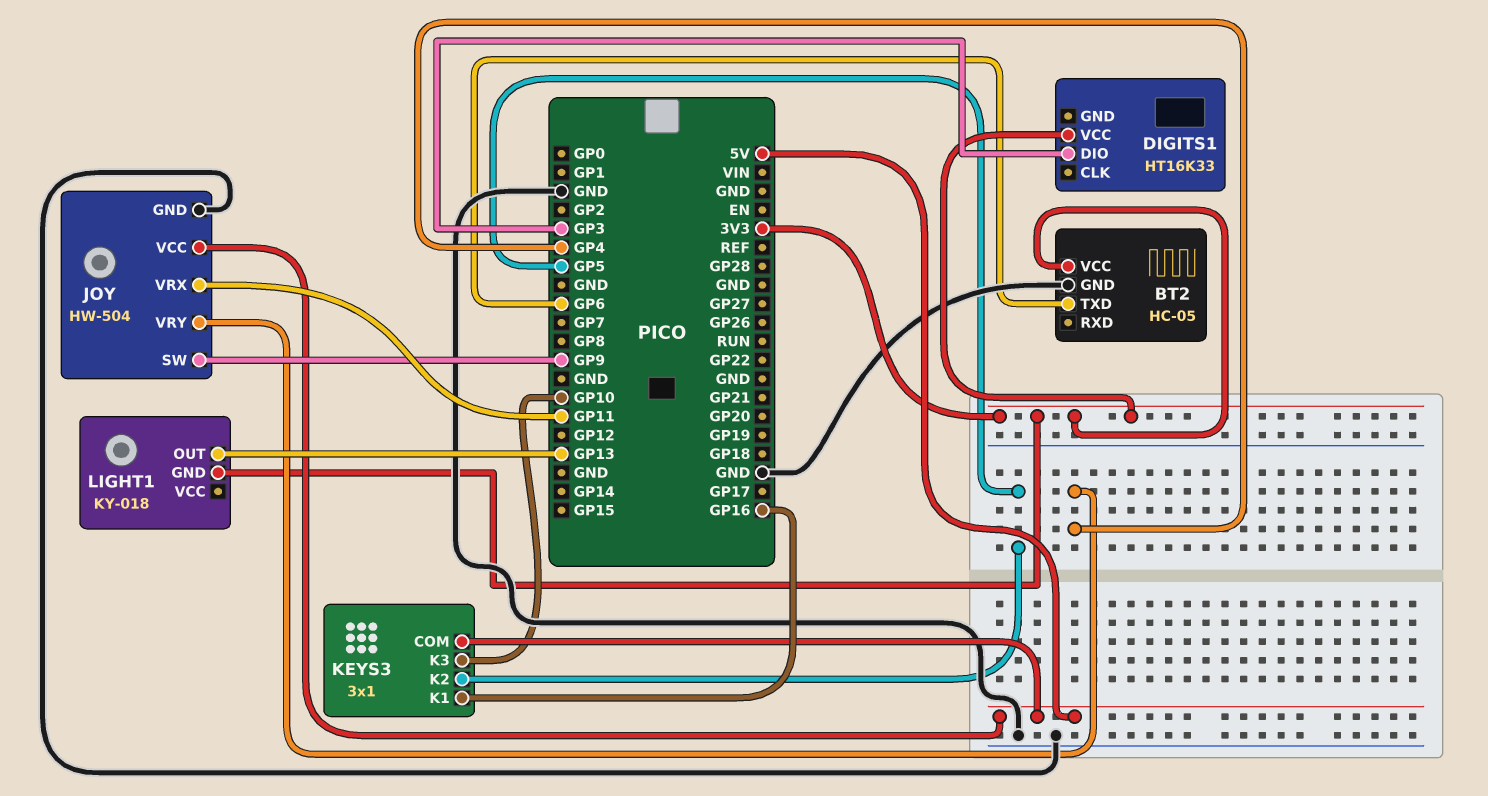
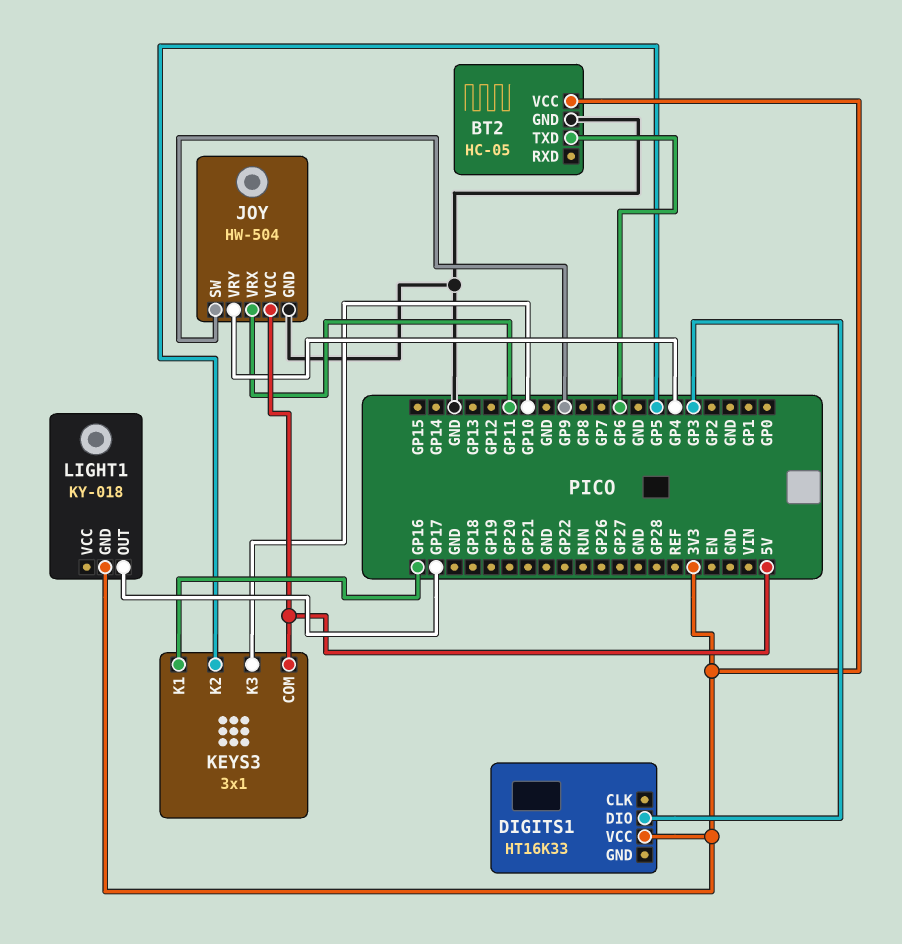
LIGHT1 pin OUT: GP13 -> GP17

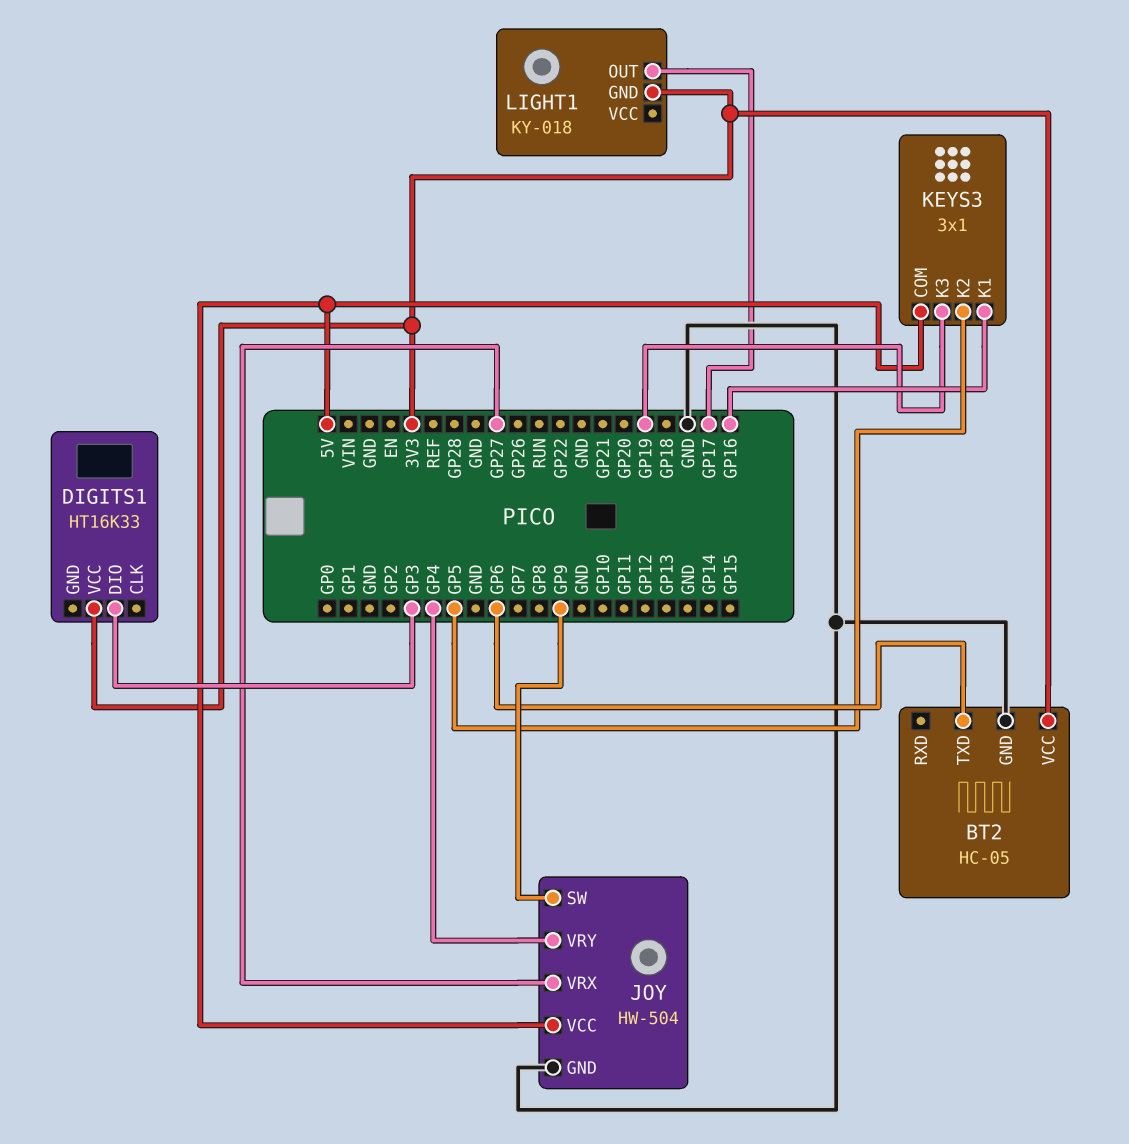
JOY pin VRX: GP11 -> GP27
KEYS3 pin K3: GP10 -> GP19

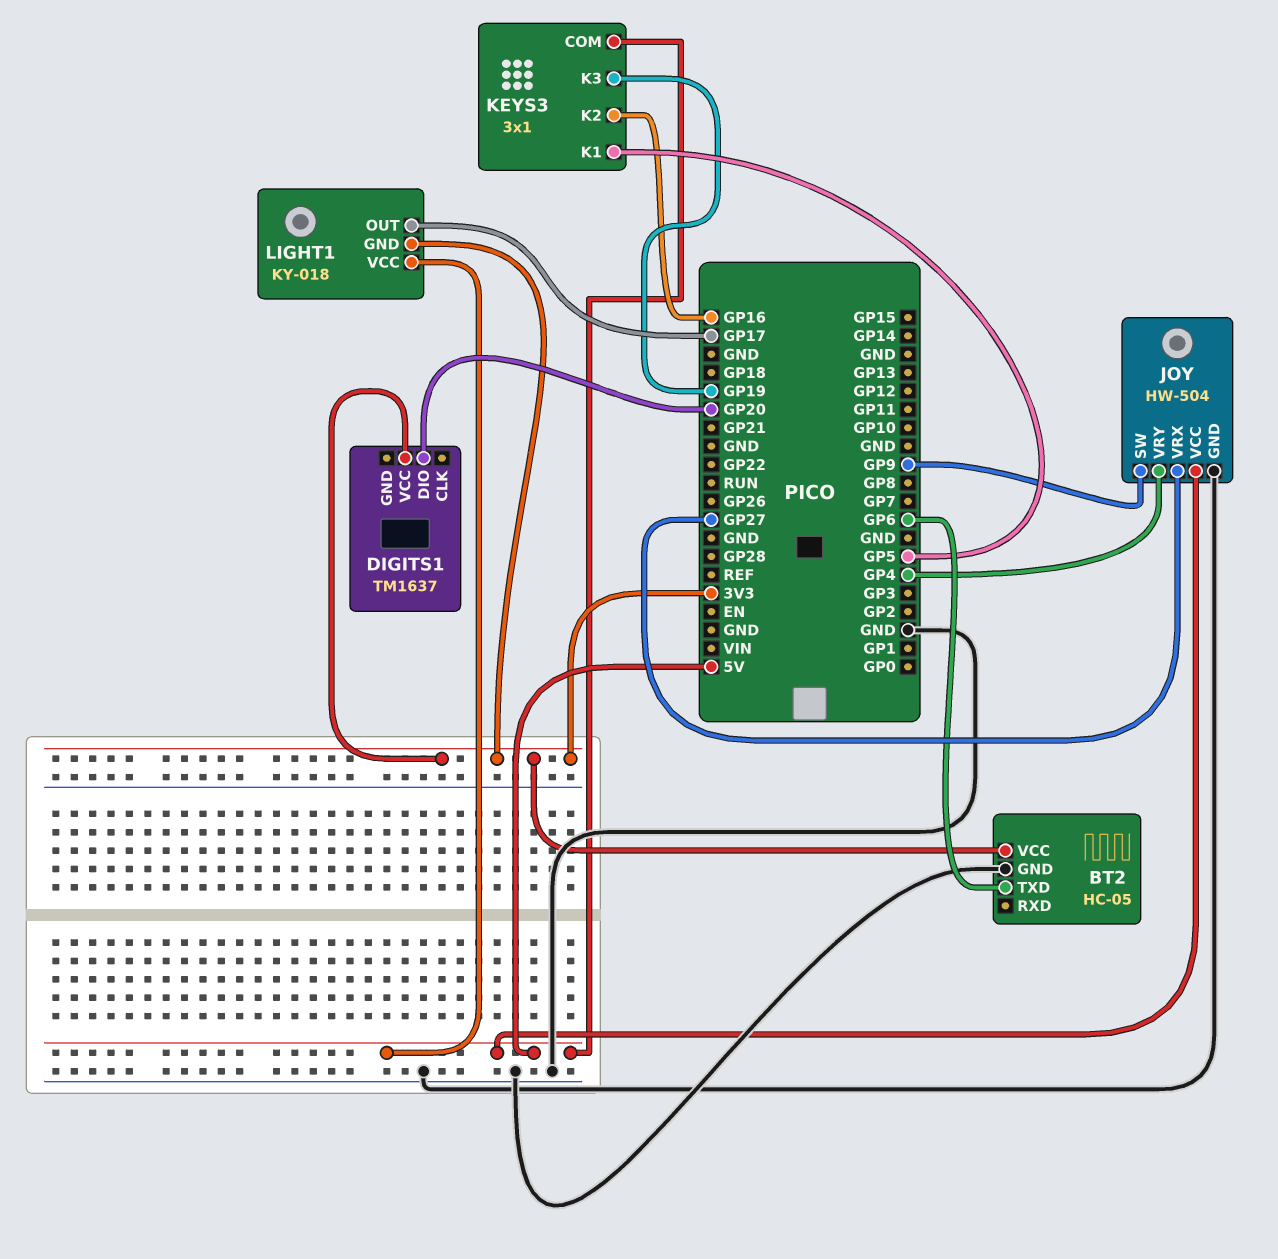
DIGITS1: HT16K33 -> TM1637
DIGITS1 pin DIO: GP3 -> GP20
KEYS3 pin K1: GP16 -> GP5
KEYS3 pin K2: GP5 -> GP16
LIGHT1 pin VCC: none -> 5V

